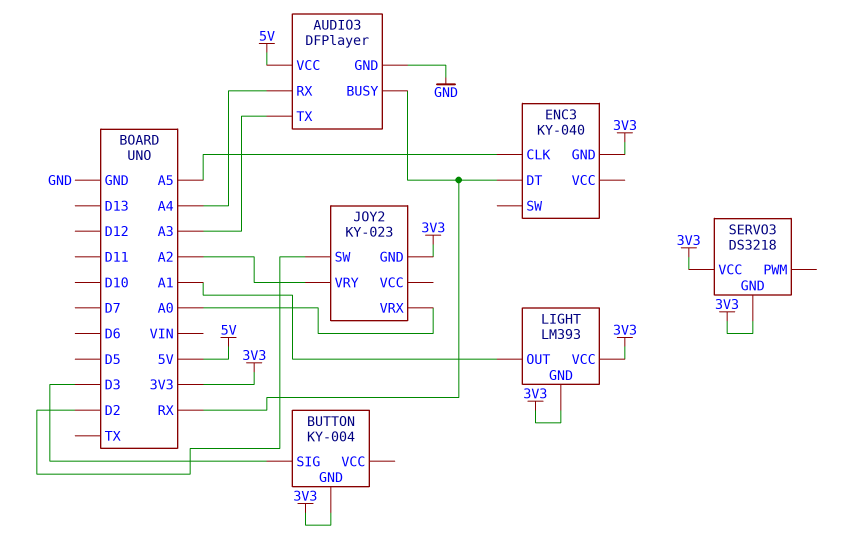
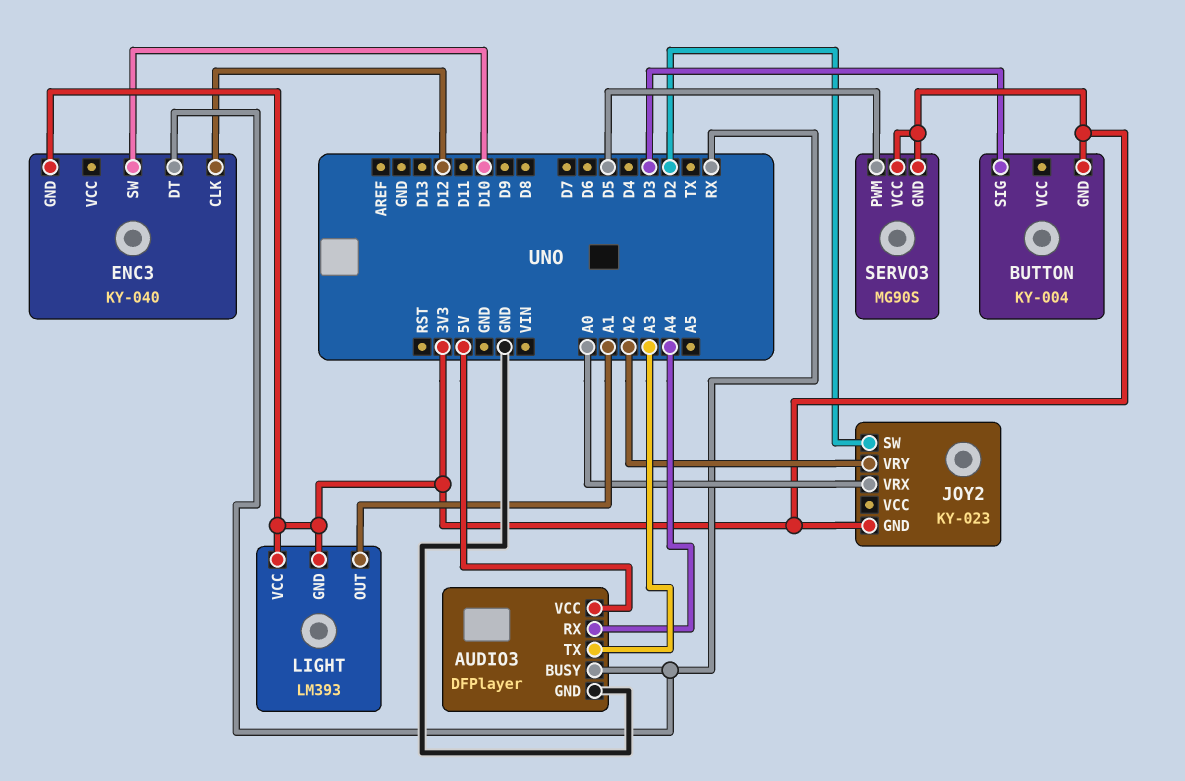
ENC3 pin CLK: A5 -> D12
ENC3 pin SW: none -> D10
SERVO3: DS3218 -> MG90S
SERVO3 pin PWM: none -> D5

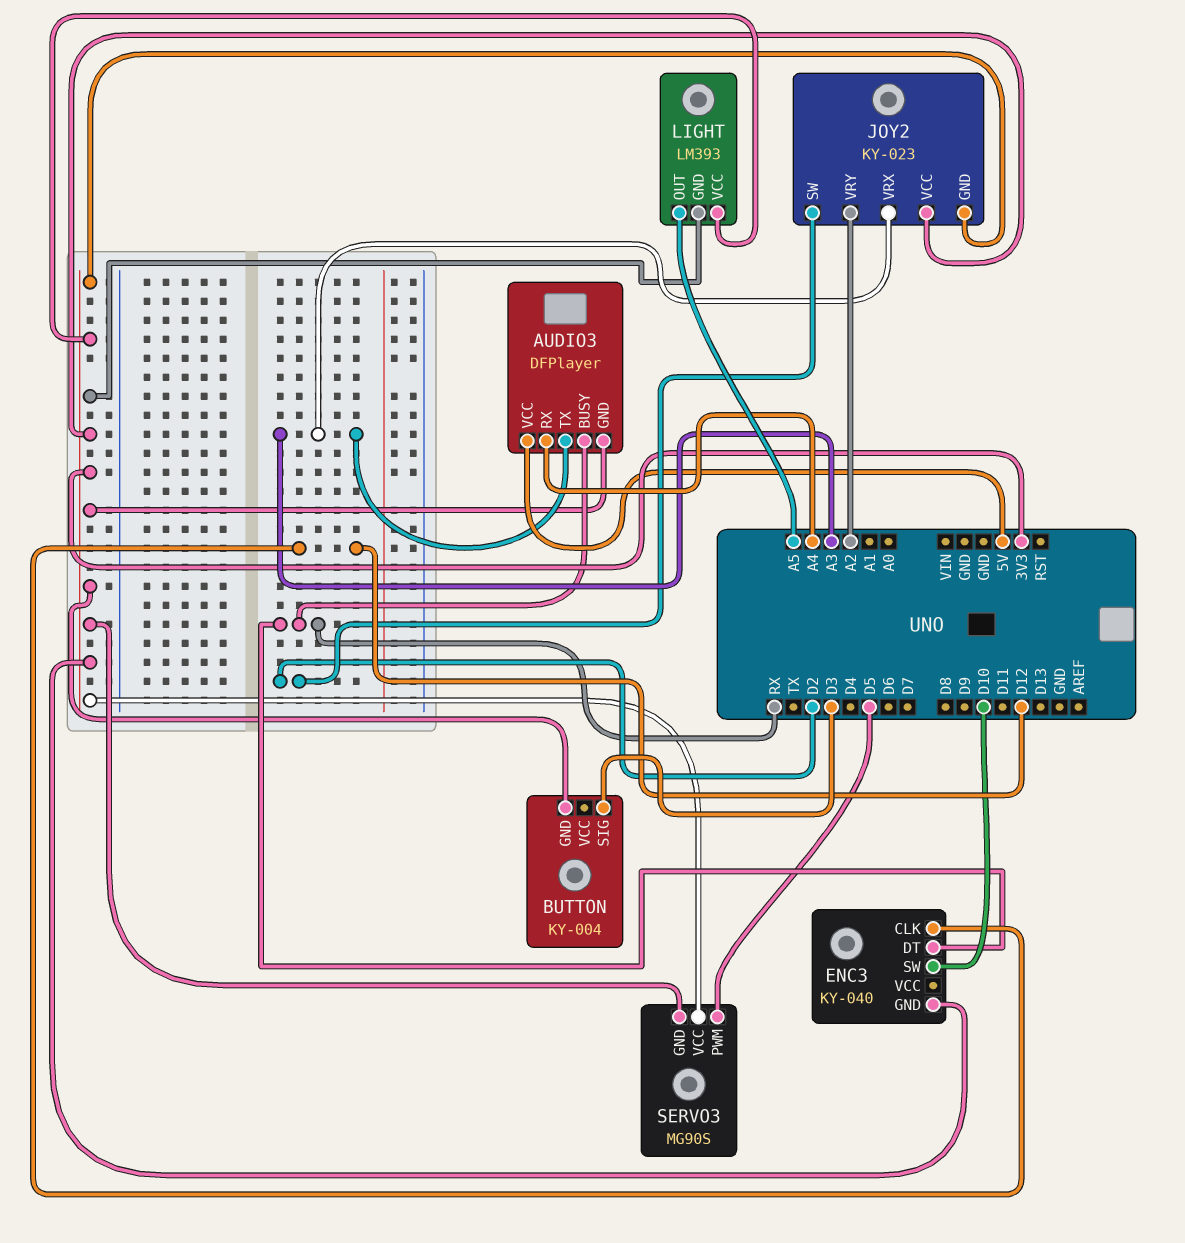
AUDIO3 pin GND: GND -> 3V3
JOY2 pin VCC: none -> 3V3
JOY2 pin VRX: A0 -> A3
LIGHT pin OUT: A1 -> A5

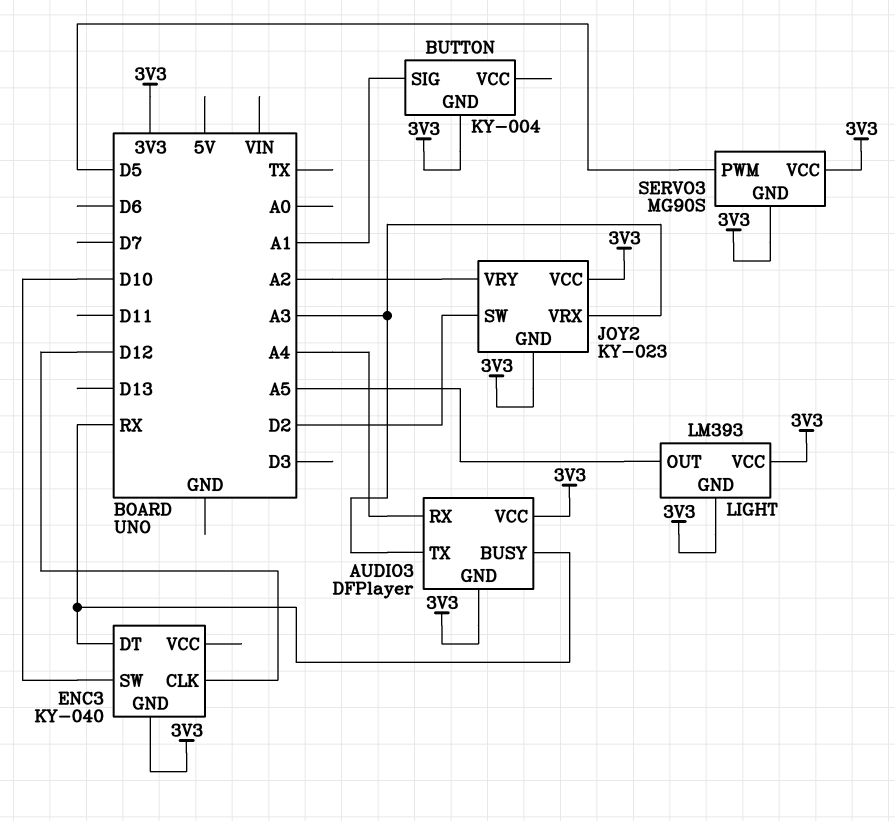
AUDIO3 pin VCC: 5V -> 3V3
BUTTON pin SIG: D3 -> A1

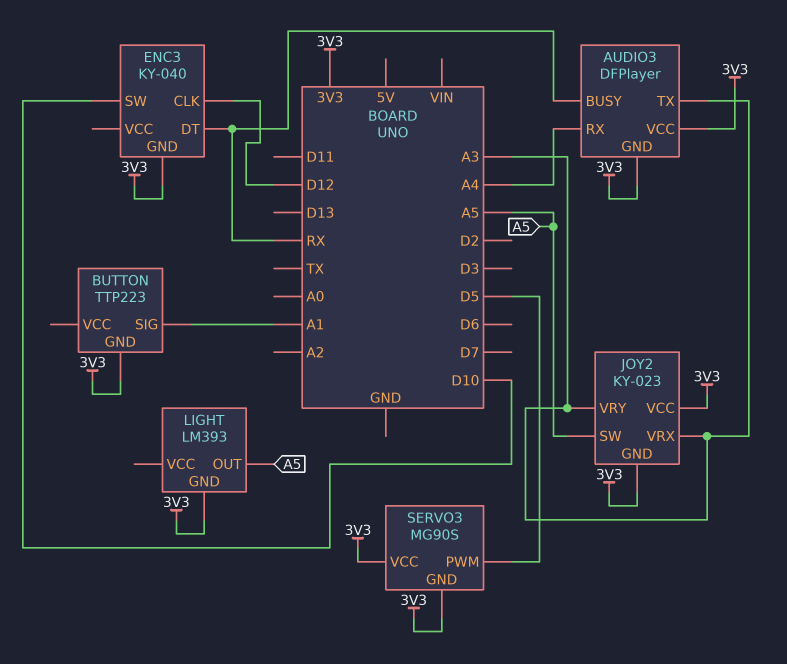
BUTTON: KY-004 -> TTP223
JOY2 pin SW: D2 -> A5
JOY2 pin VRY: A2 -> A3
LIGHT pin VCC: 3V3 -> none

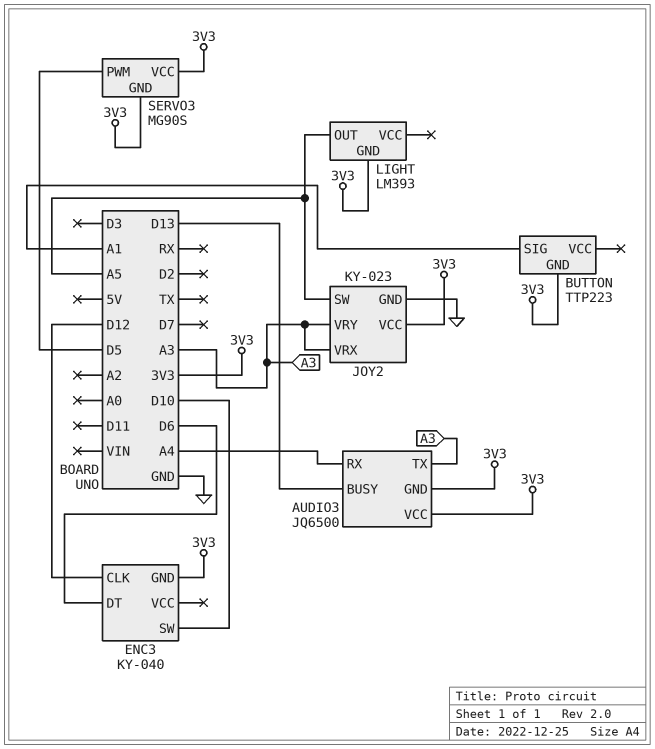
AUDIO3: DFPlayer -> JQ6500
AUDIO3 pin BUSY: RX -> D13
ENC3 pin DT: RX -> D6
JOY2 pin GND: 3V3 -> GND

